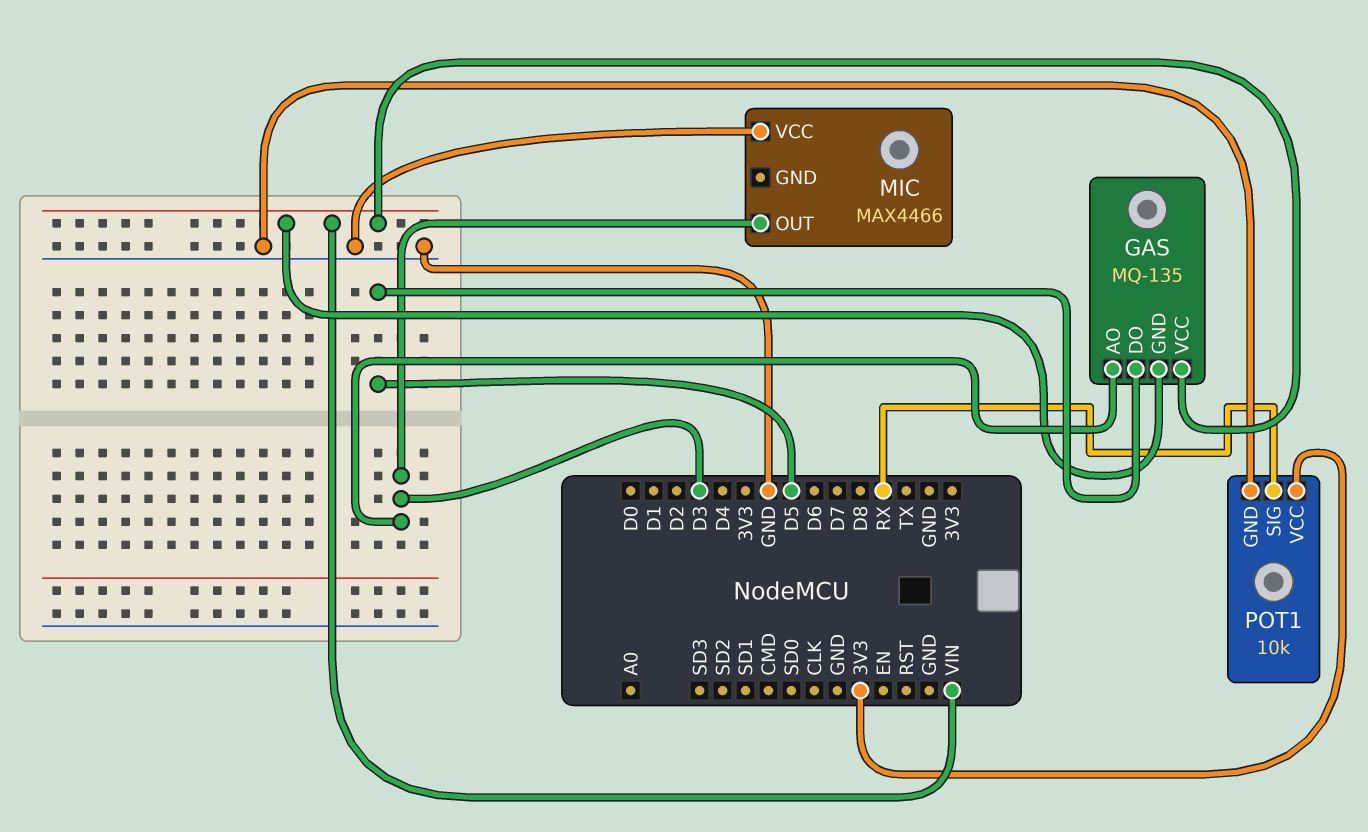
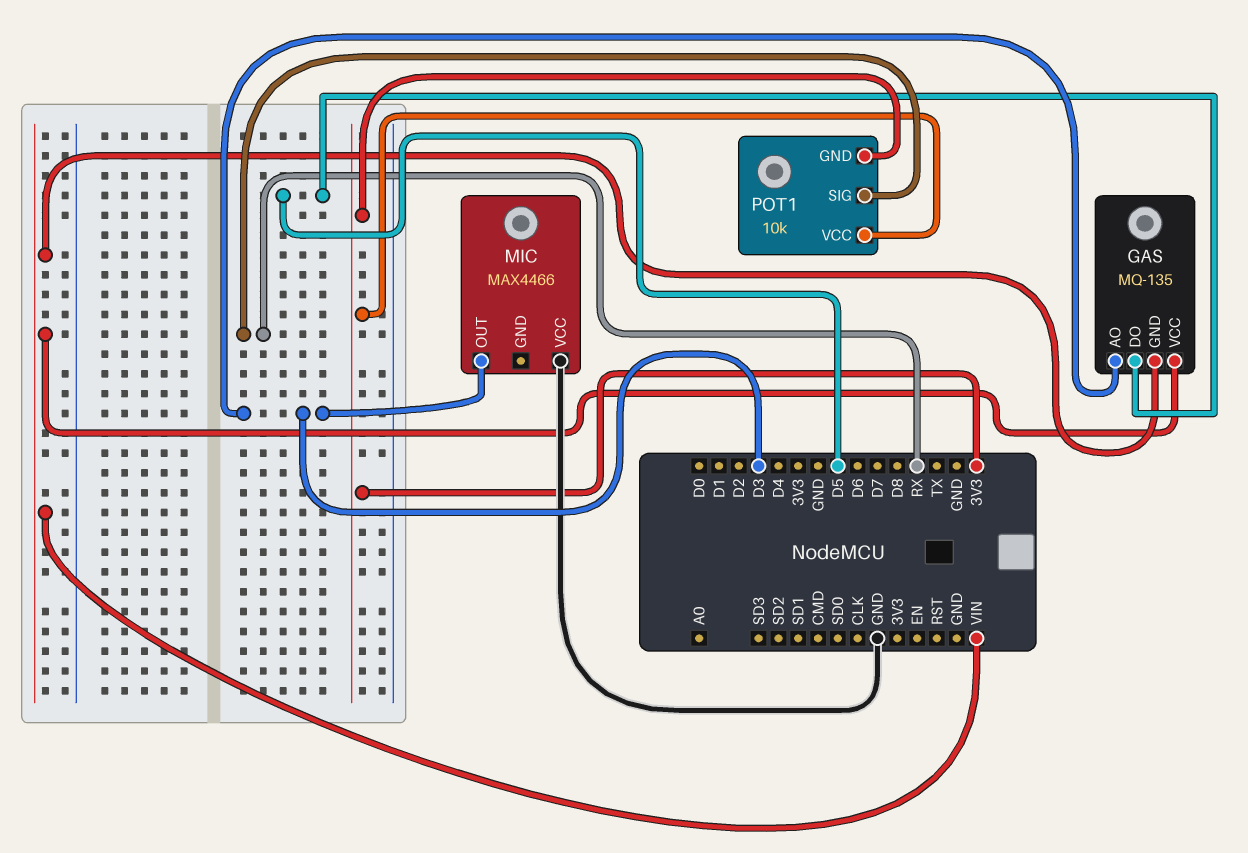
POT1 pin GND: GND -> 3V3

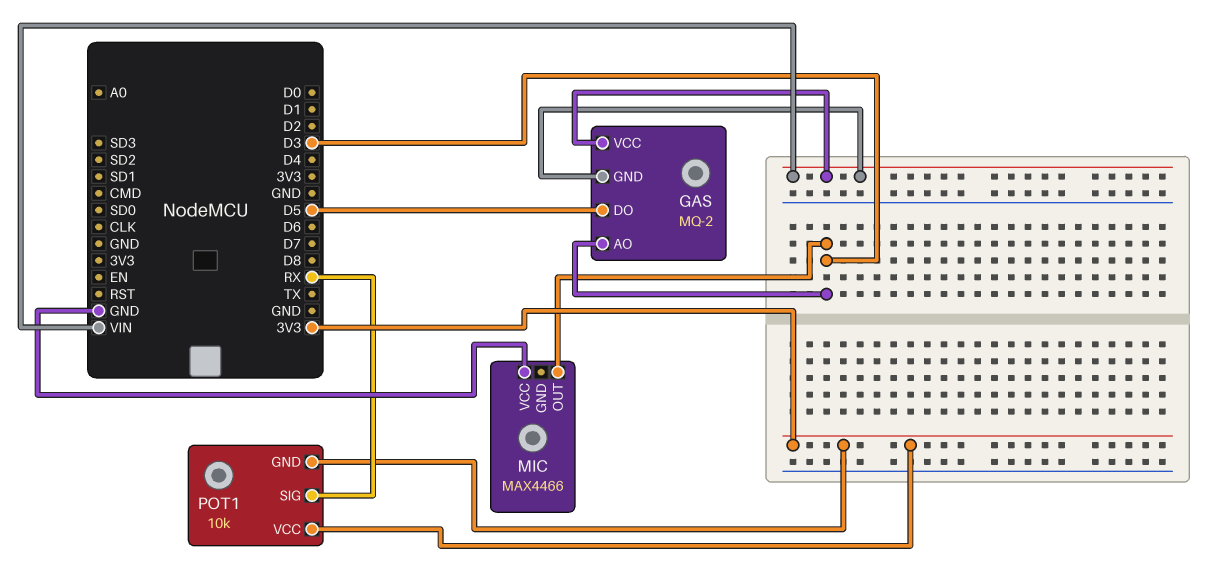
GAS: MQ-135 -> MQ-2

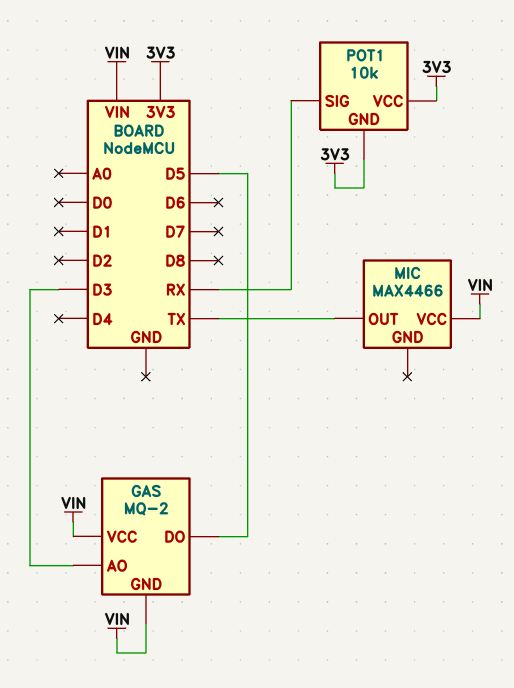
MIC pin OUT: D3 -> TX
MIC pin VCC: GND -> VIN

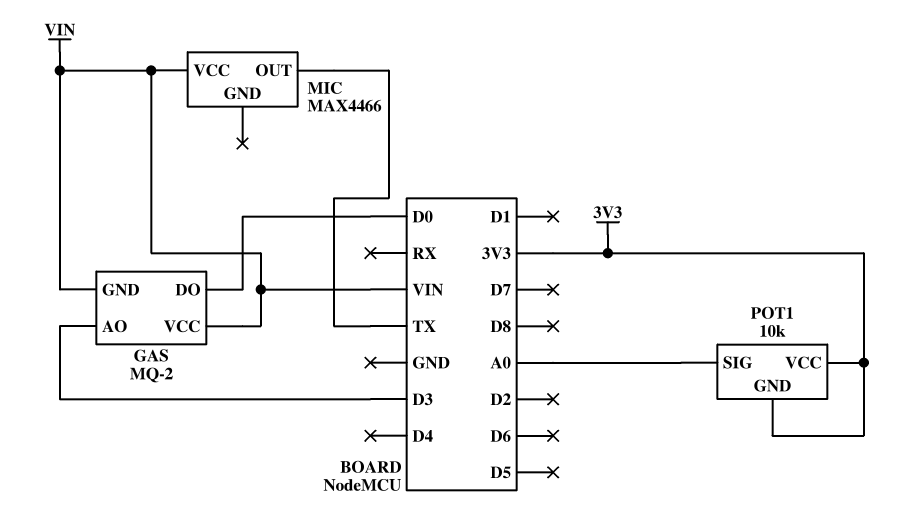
GAS pin DO: D5 -> D0
POT1 pin SIG: RX -> A0

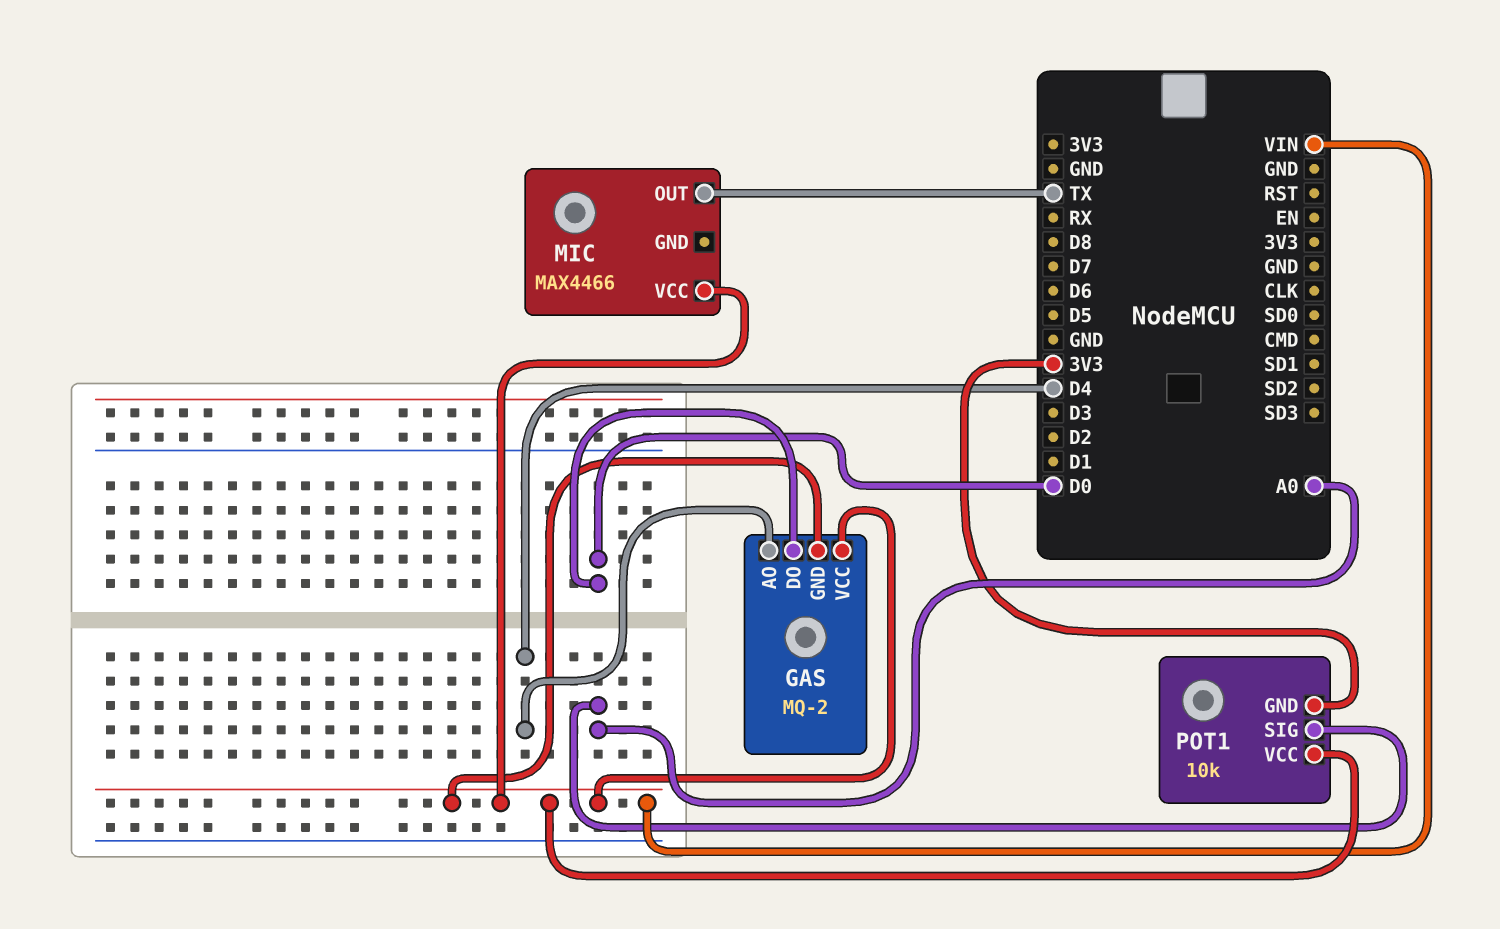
GAS pin AO: D3 -> D4
POT1 pin VCC: 3V3 -> VIN

